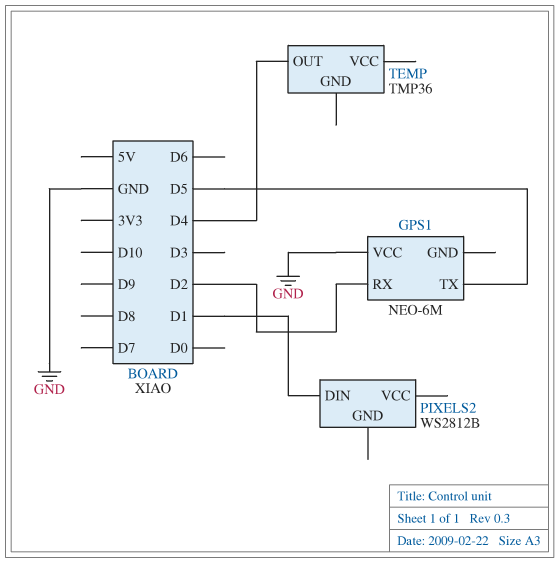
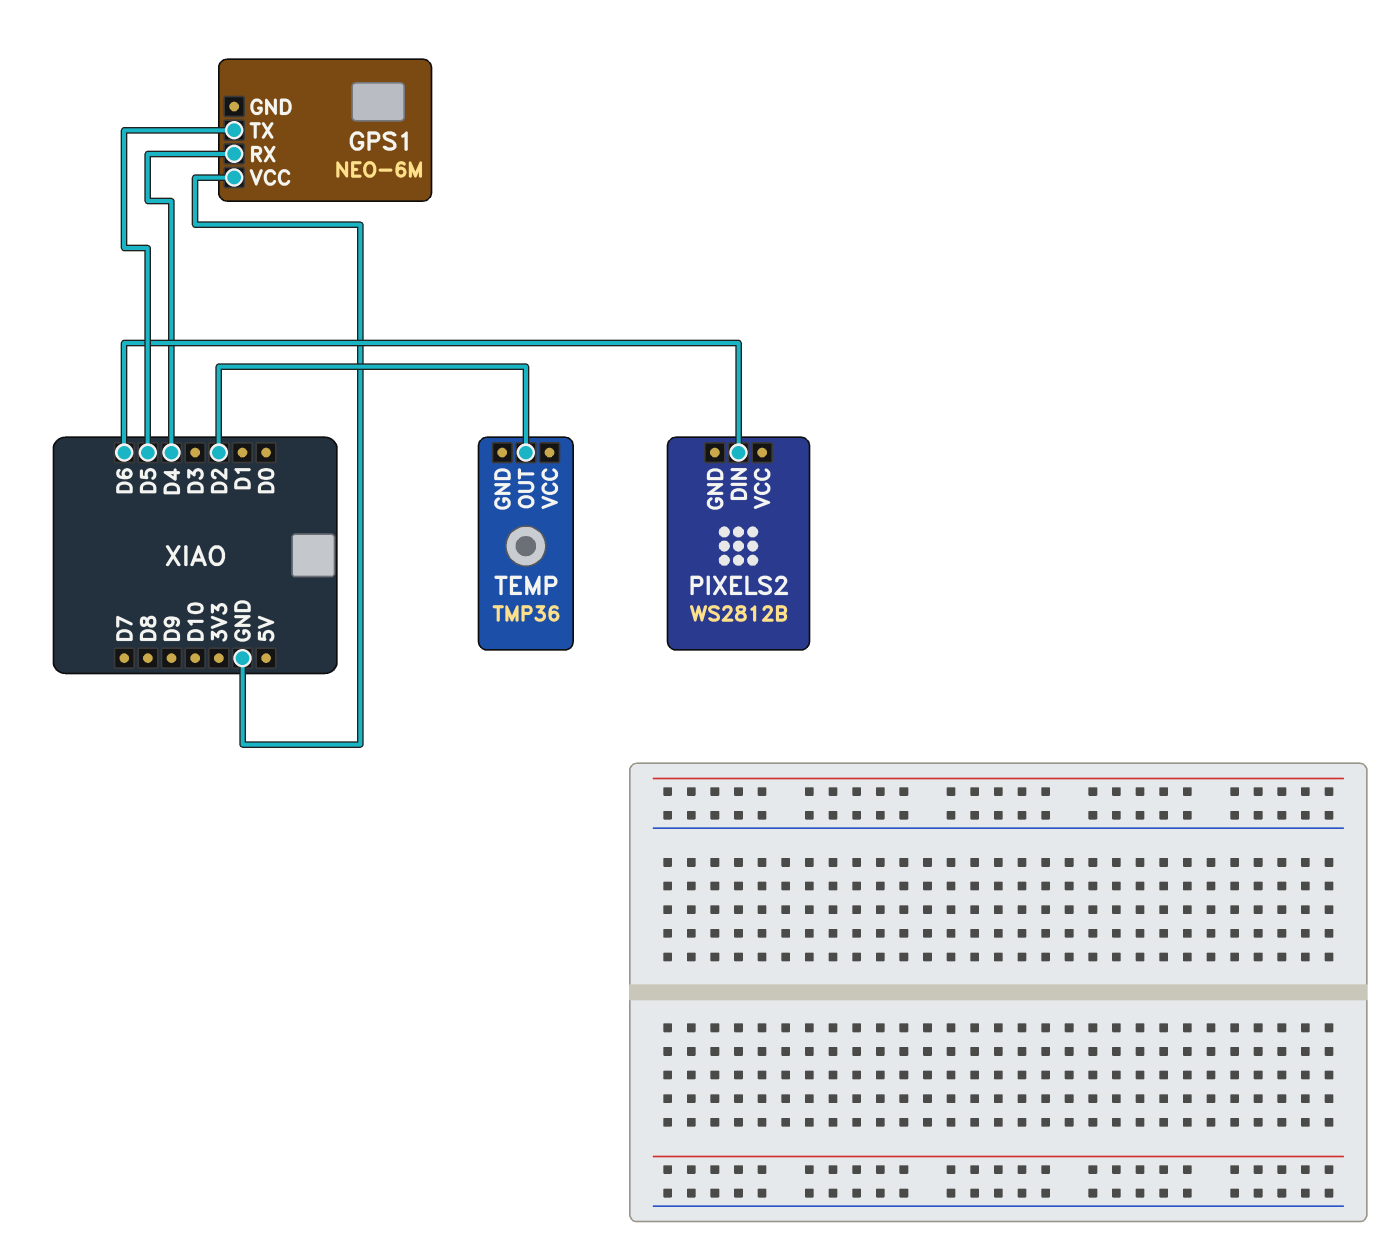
GPS1 pin RX: D2 -> D4
PIXELS2 pin DIN: D1 -> D6
TEMP pin OUT: D4 -> D2

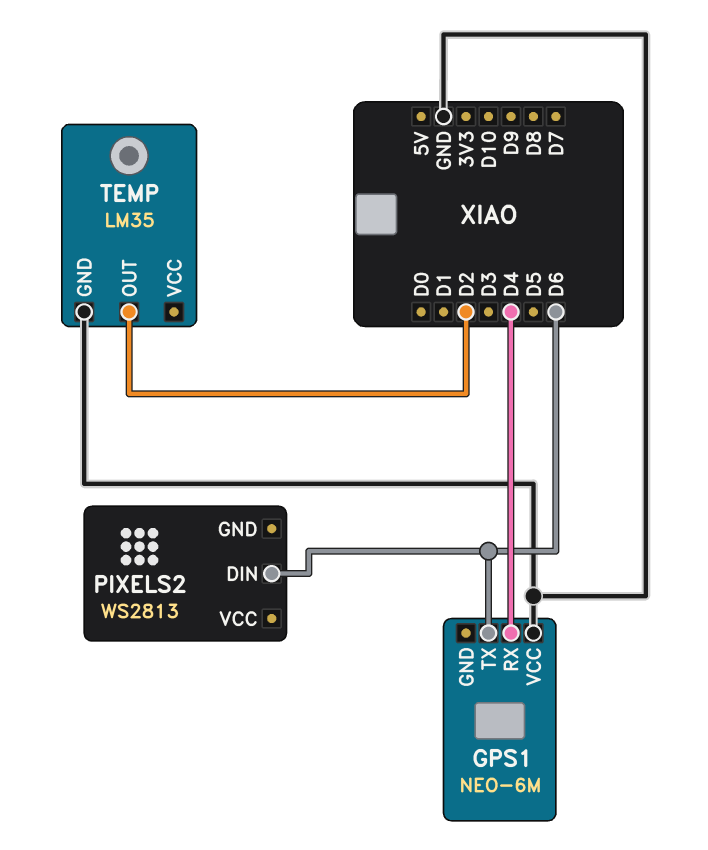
GPS1 pin TX: D5 -> D6
PIXELS2: WS2812B -> WS2813
TEMP: TMP36 -> LM35
TEMP pin GND: none -> GND

